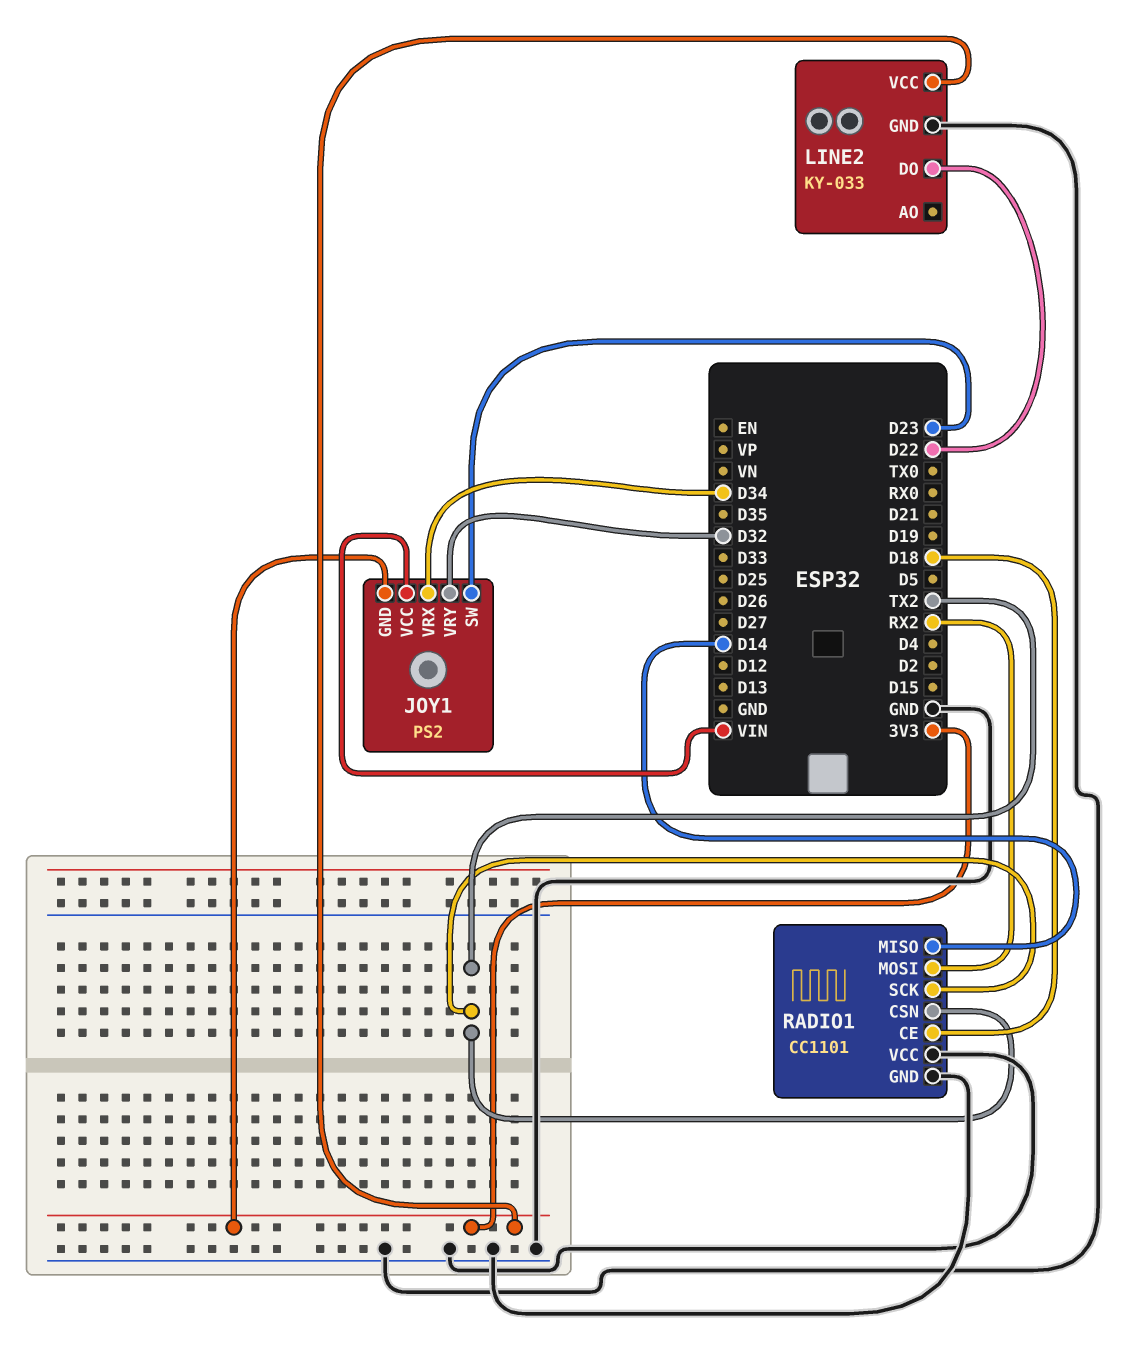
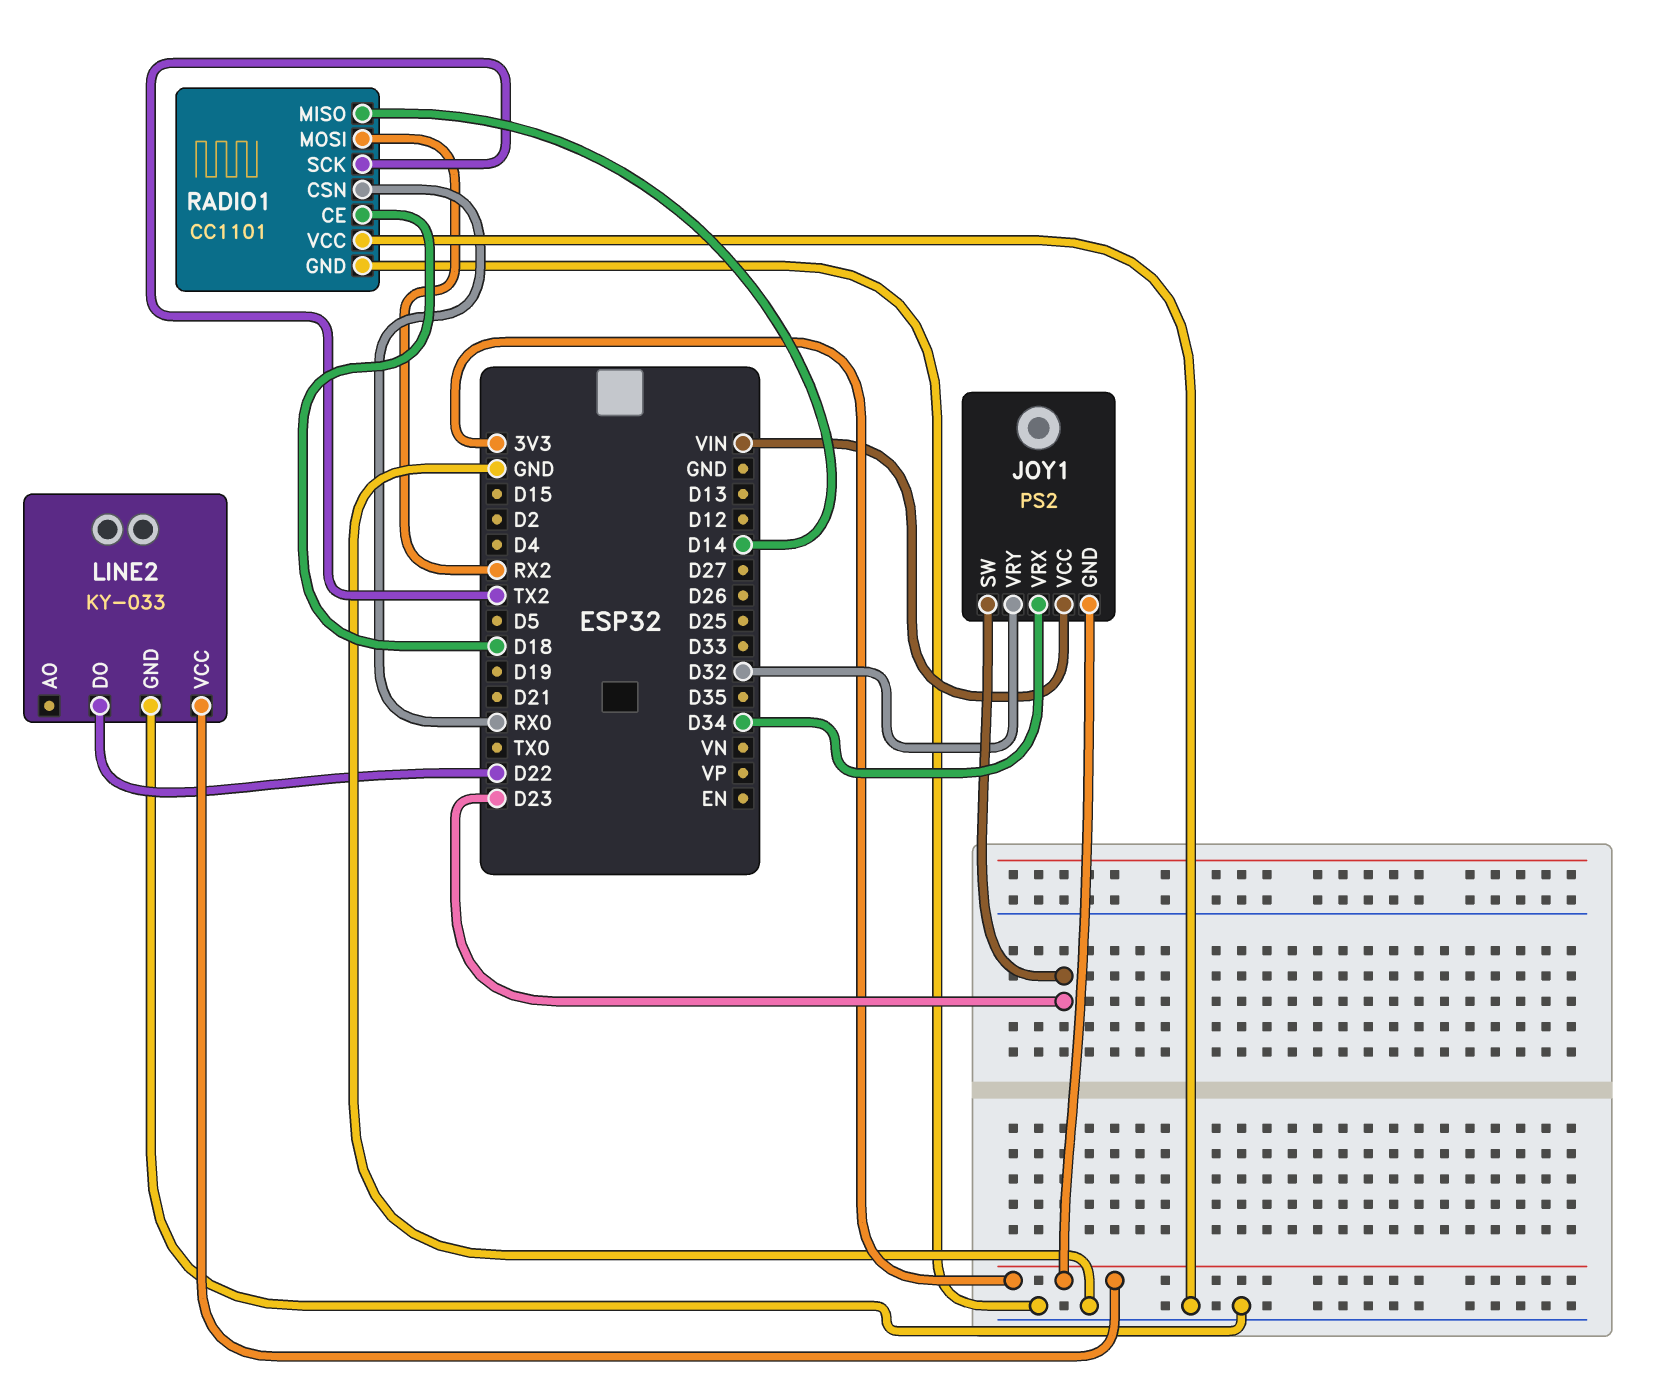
RADIO1 pin CSN: TX2 -> RX0

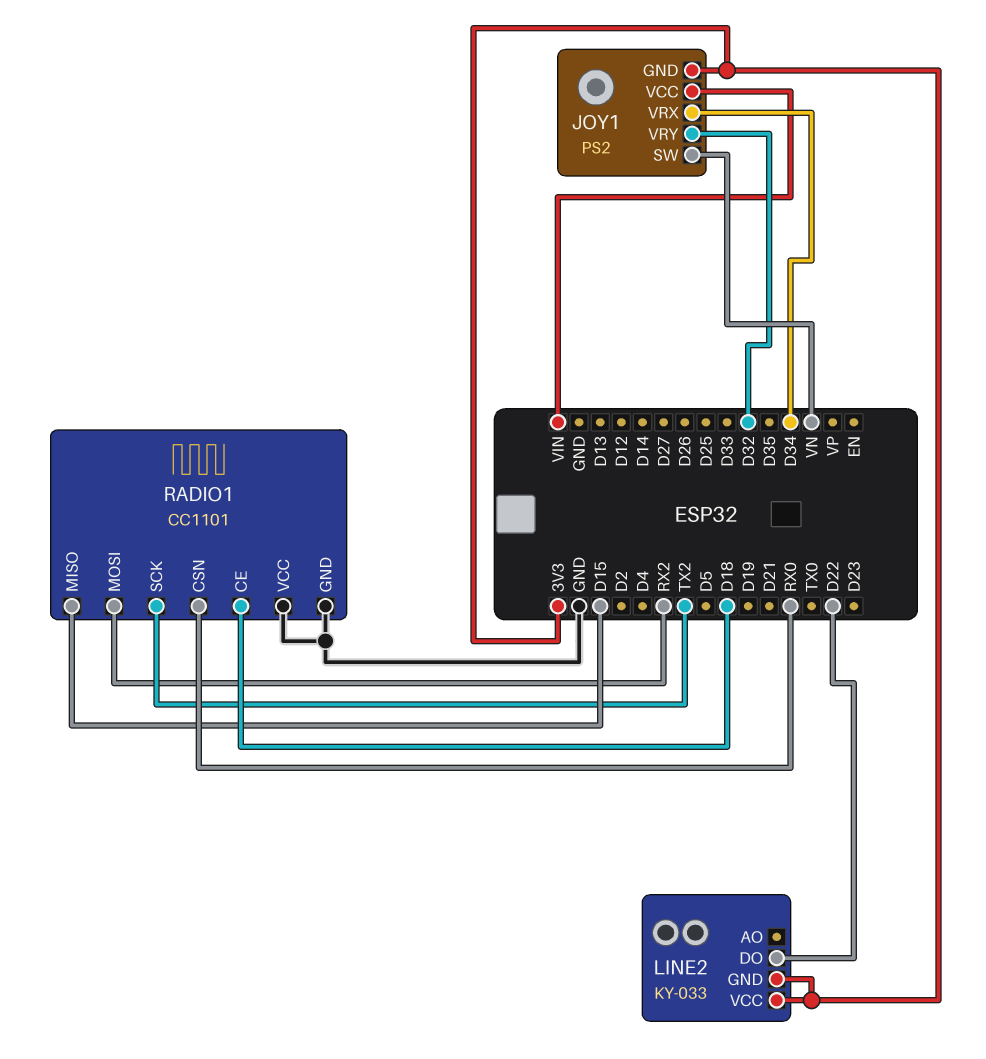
JOY1 pin SW: D23 -> VN
LINE2 pin GND: GND -> 3V3
RADIO1 pin MISO: D14 -> D15

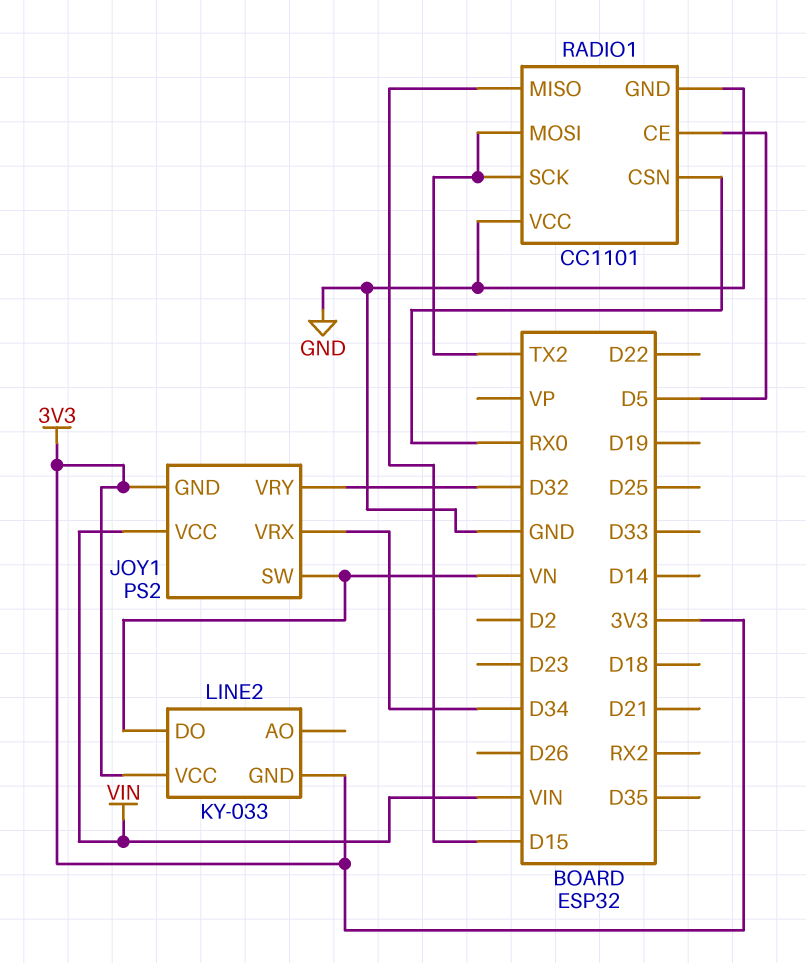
LINE2 pin DO: D22 -> VN
RADIO1 pin CE: D18 -> D5
RADIO1 pin MOSI: RX2 -> TX2

